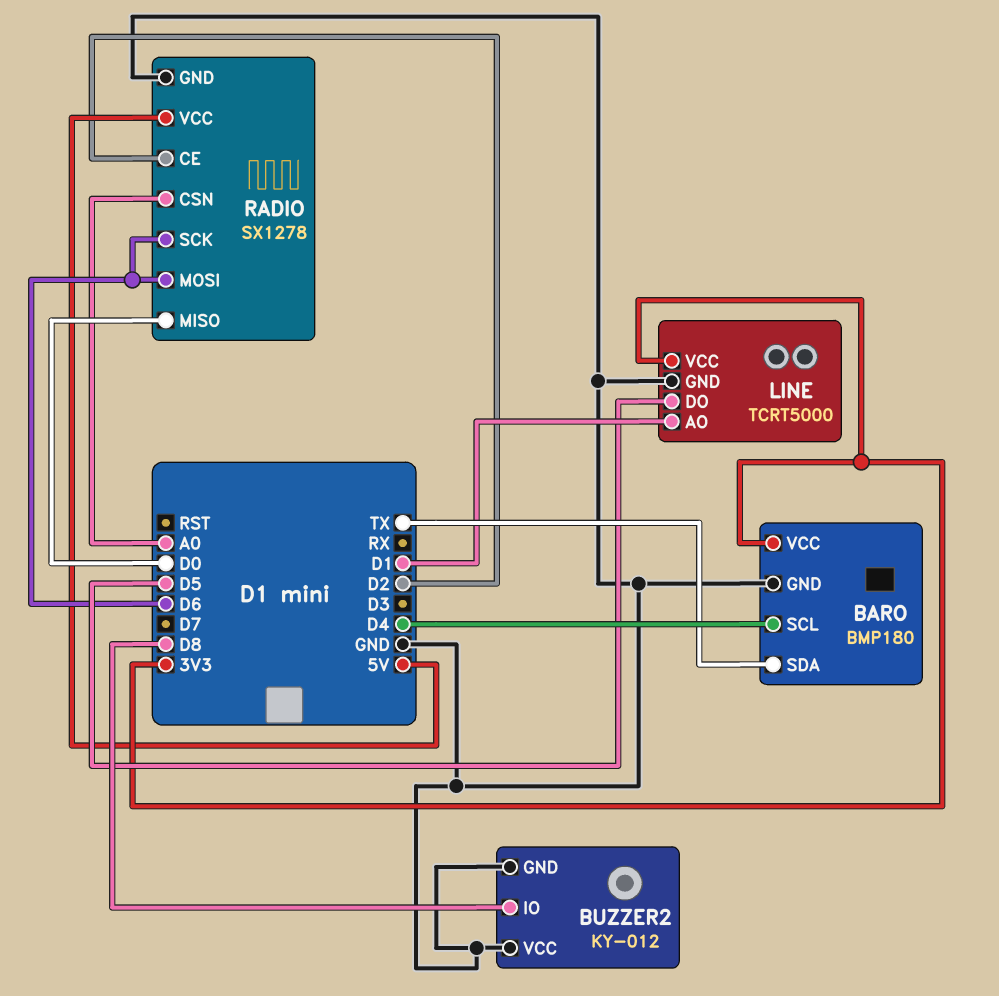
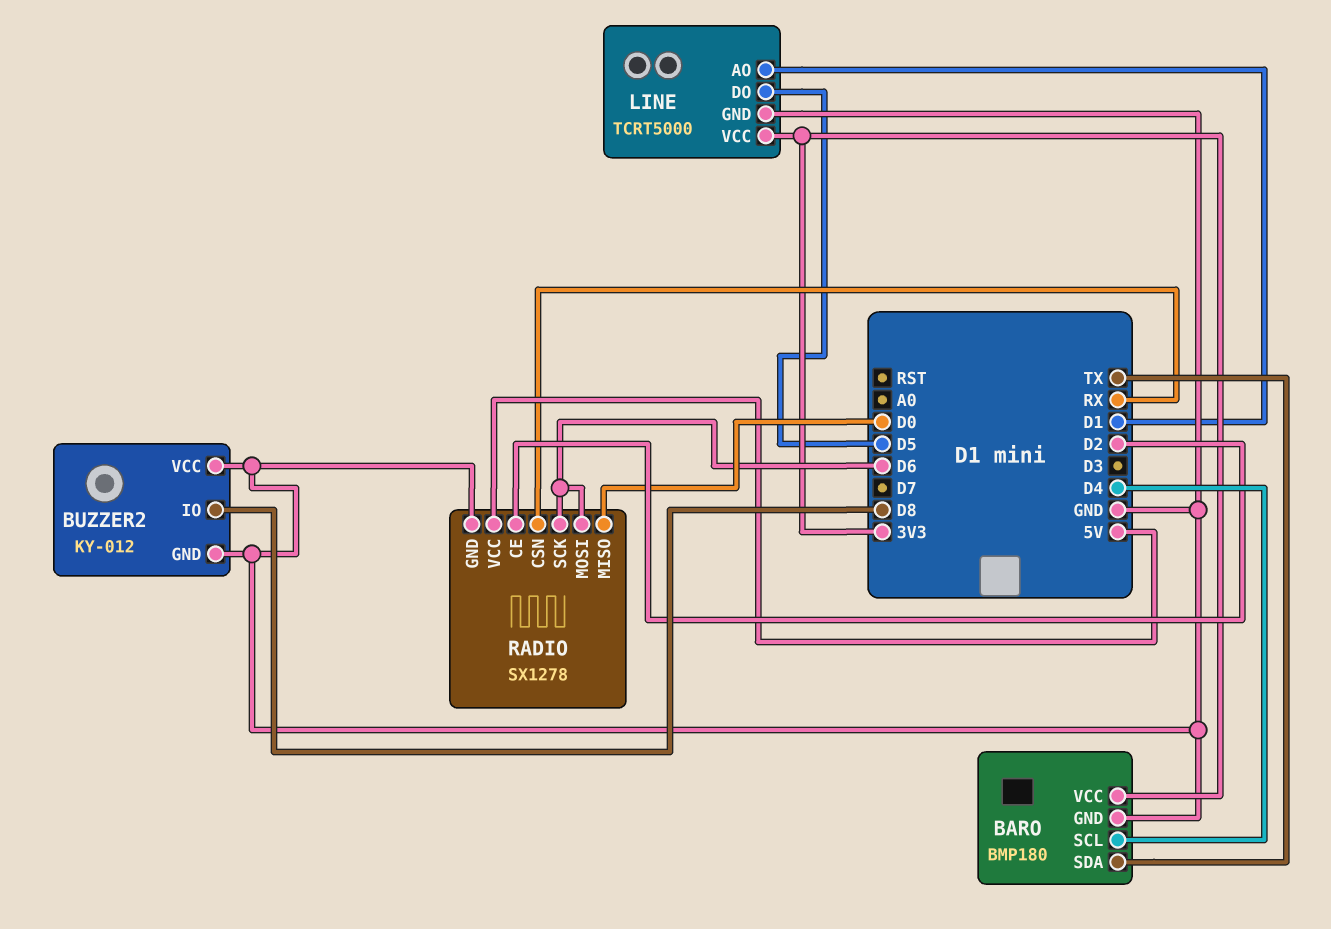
RADIO pin CSN: A0 -> RX

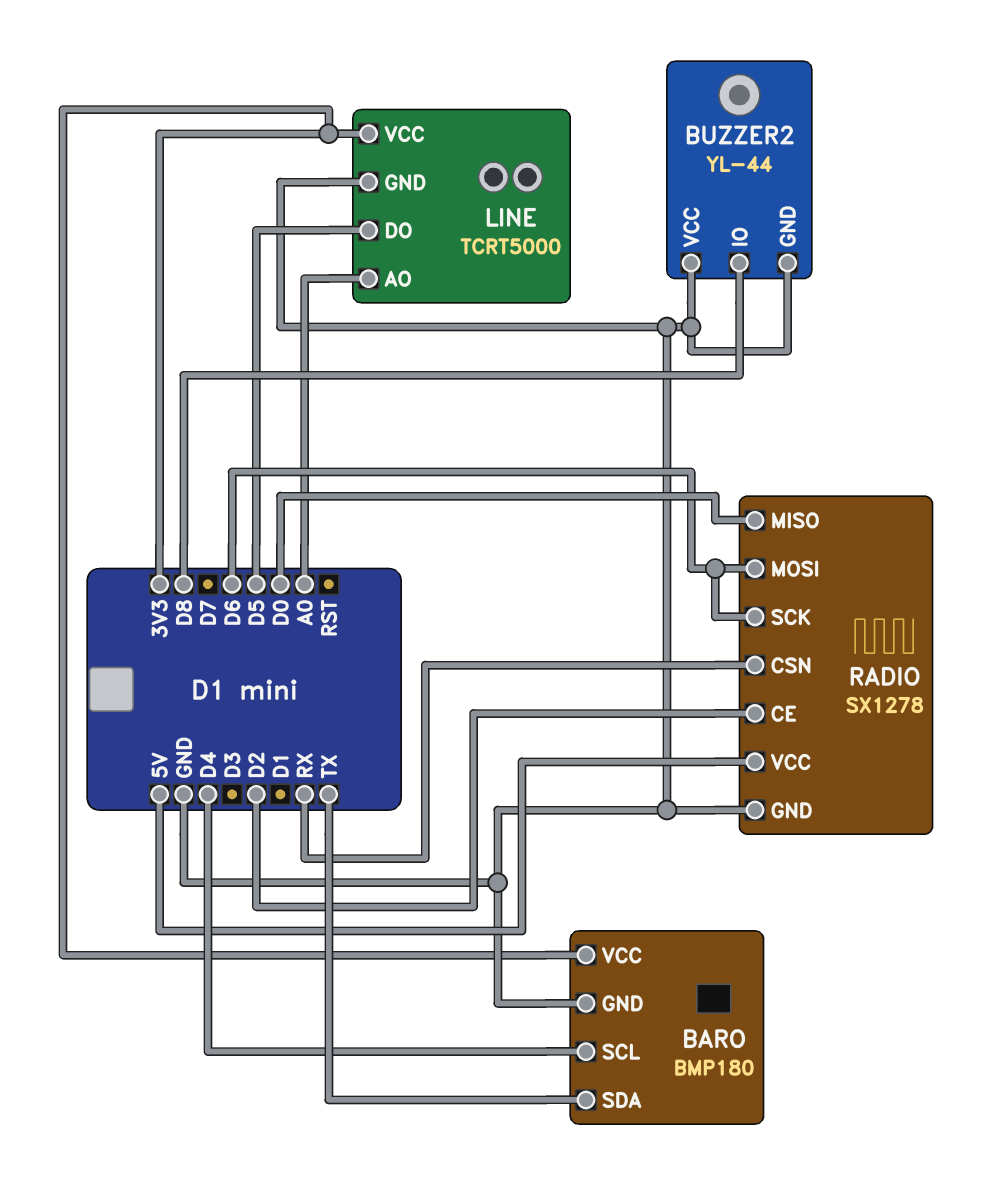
BUZZER2: KY-012 -> YL-44
LINE pin AO: D1 -> A0

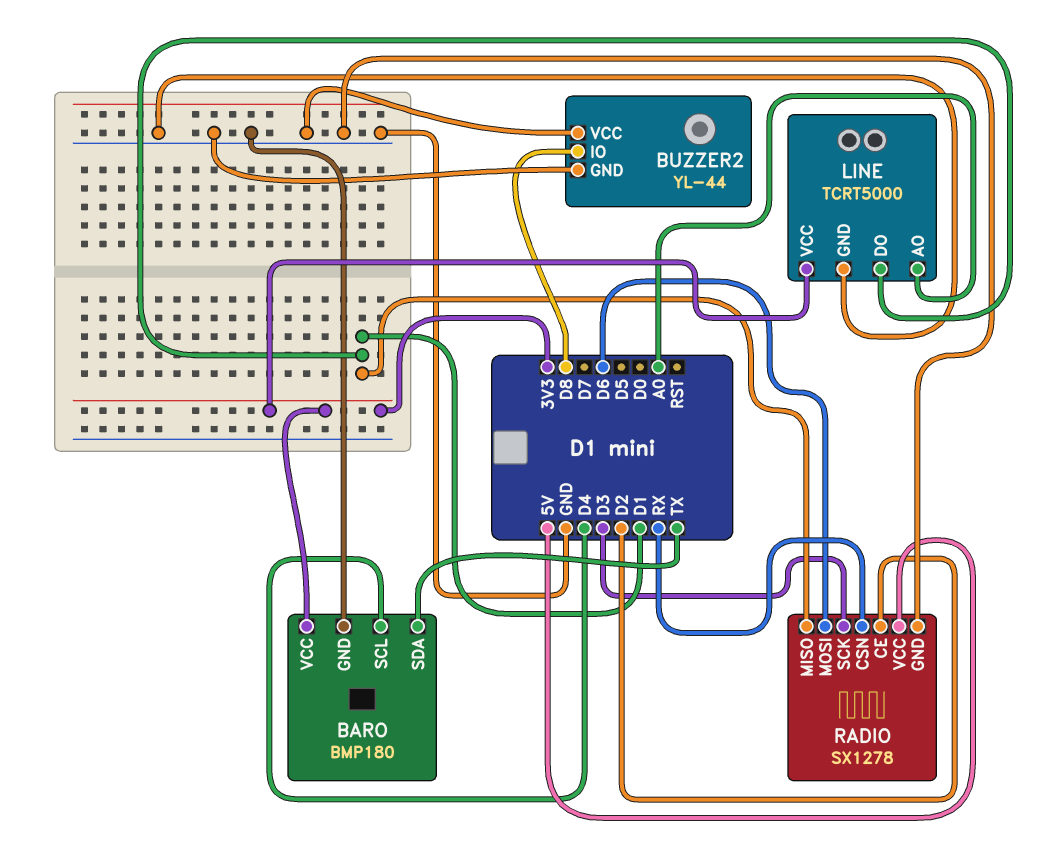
LINE pin DO: D5 -> D1
RADIO pin MISO: D0 -> D1
RADIO pin SCK: D6 -> D3

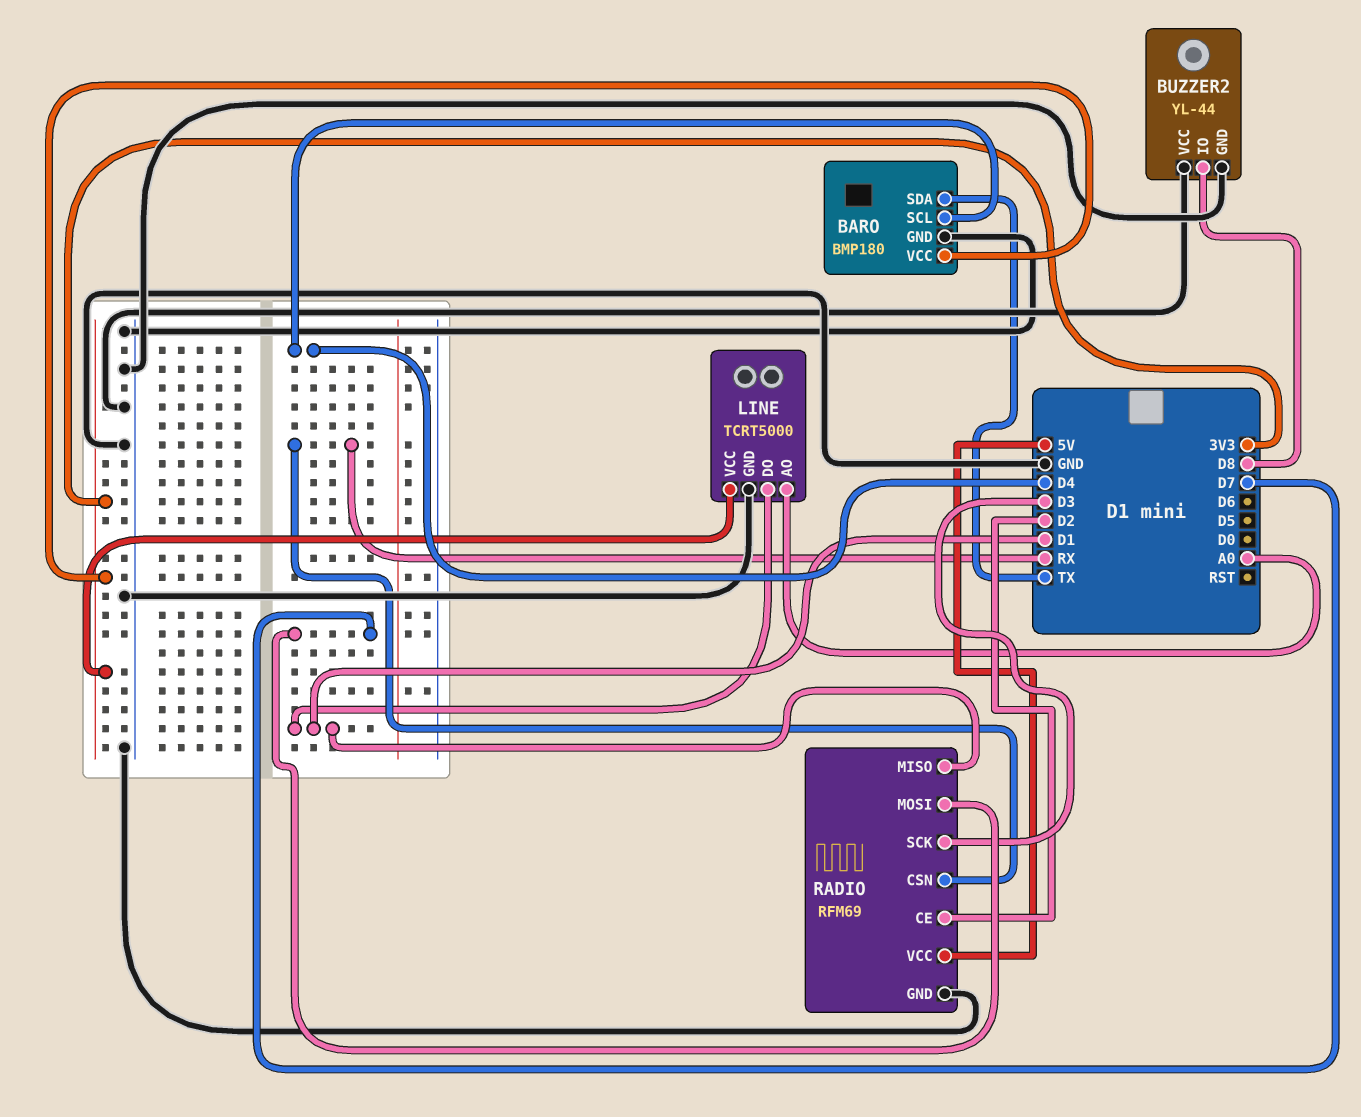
RADIO: SX1278 -> RFM69
RADIO pin MOSI: D6 -> D7

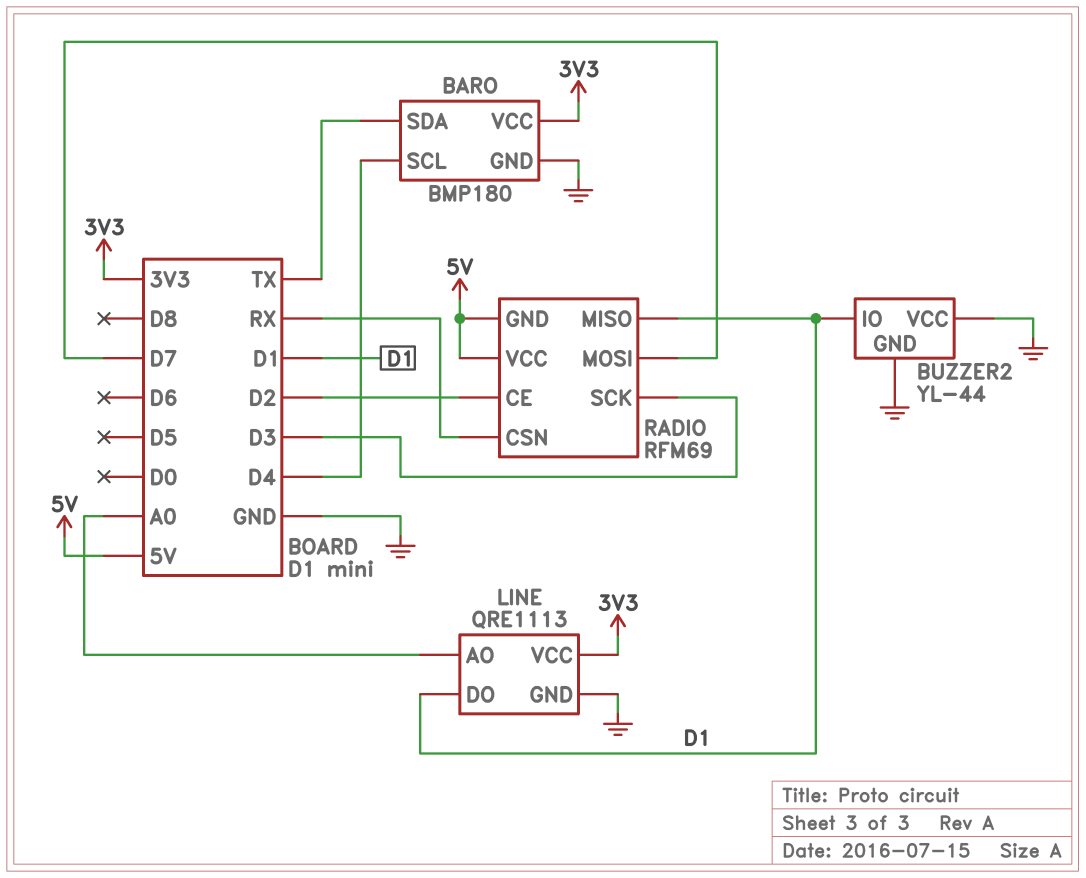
BUZZER2 pin IO: D8 -> D1
LINE: TCRT5000 -> QRE1113
RADIO pin GND: GND -> 5V

